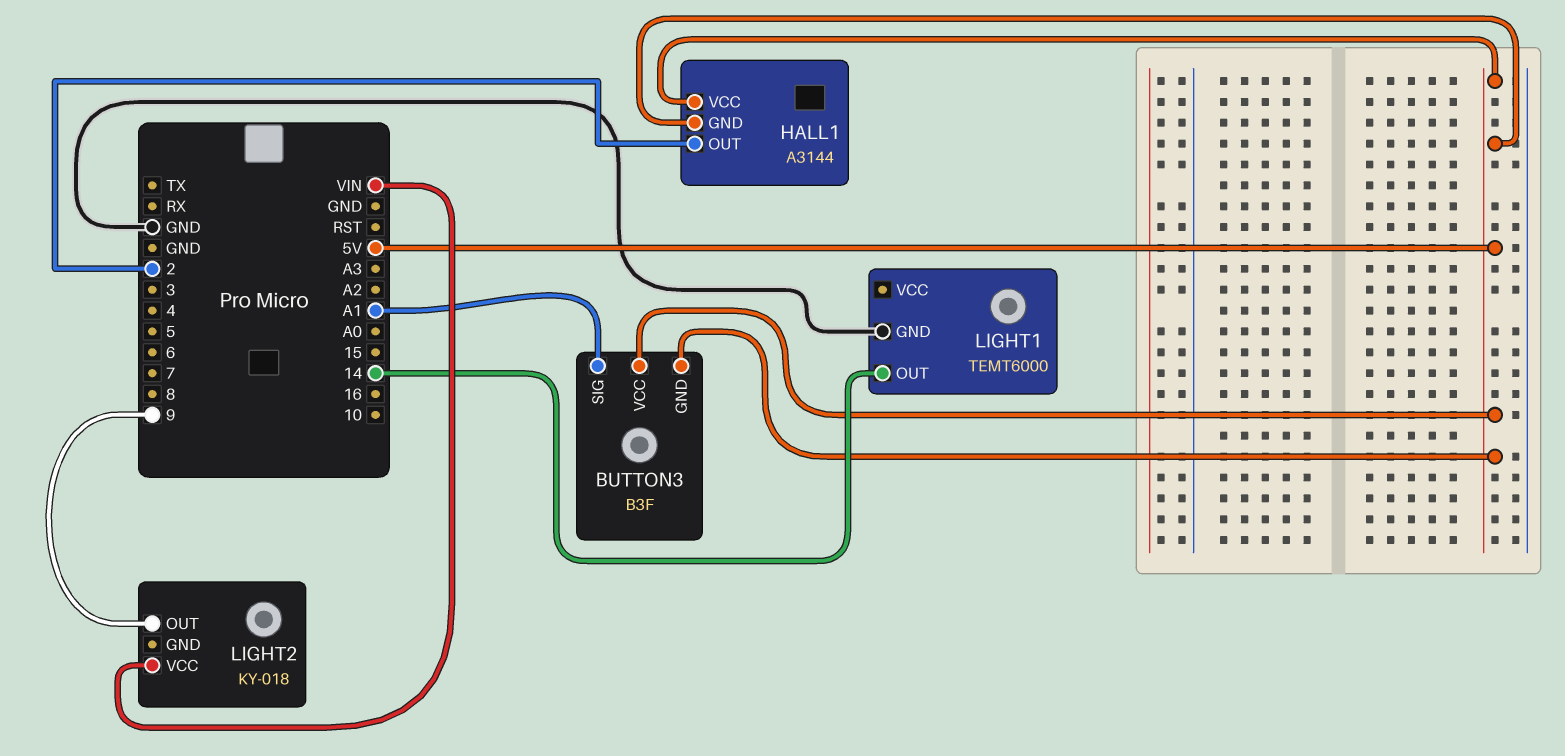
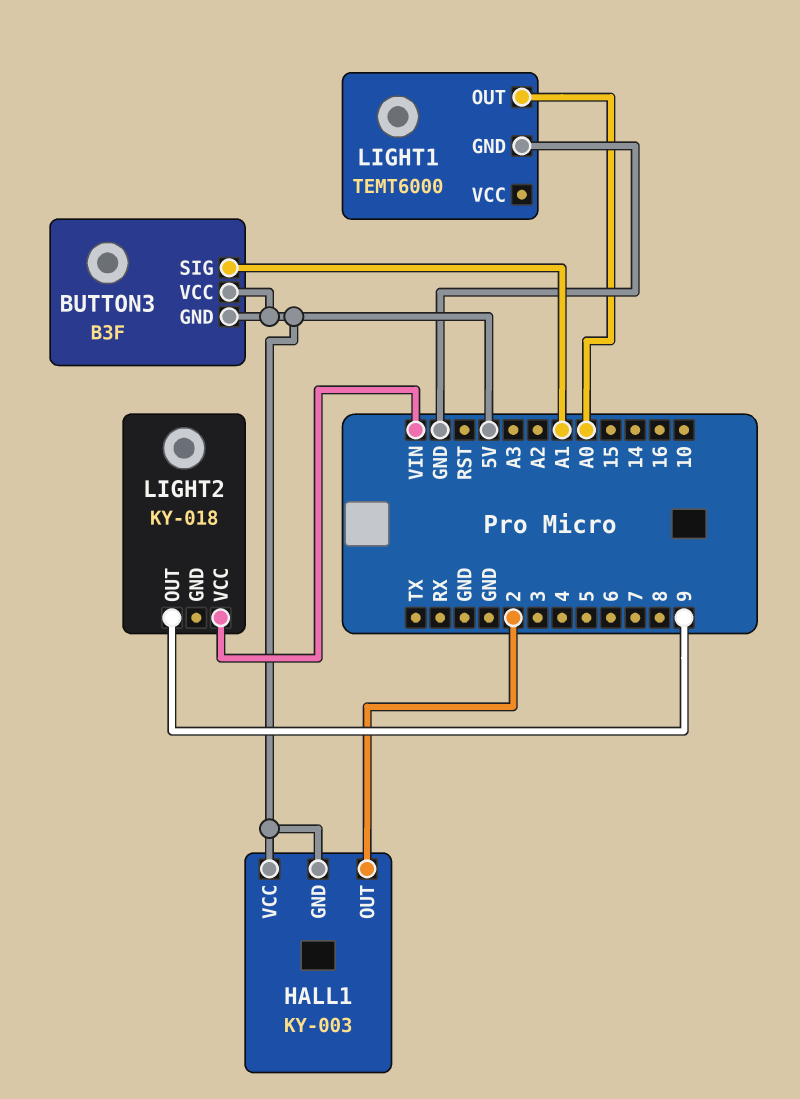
HALL1: A3144 -> KY-003
LIGHT1 pin OUT: 14 -> A0

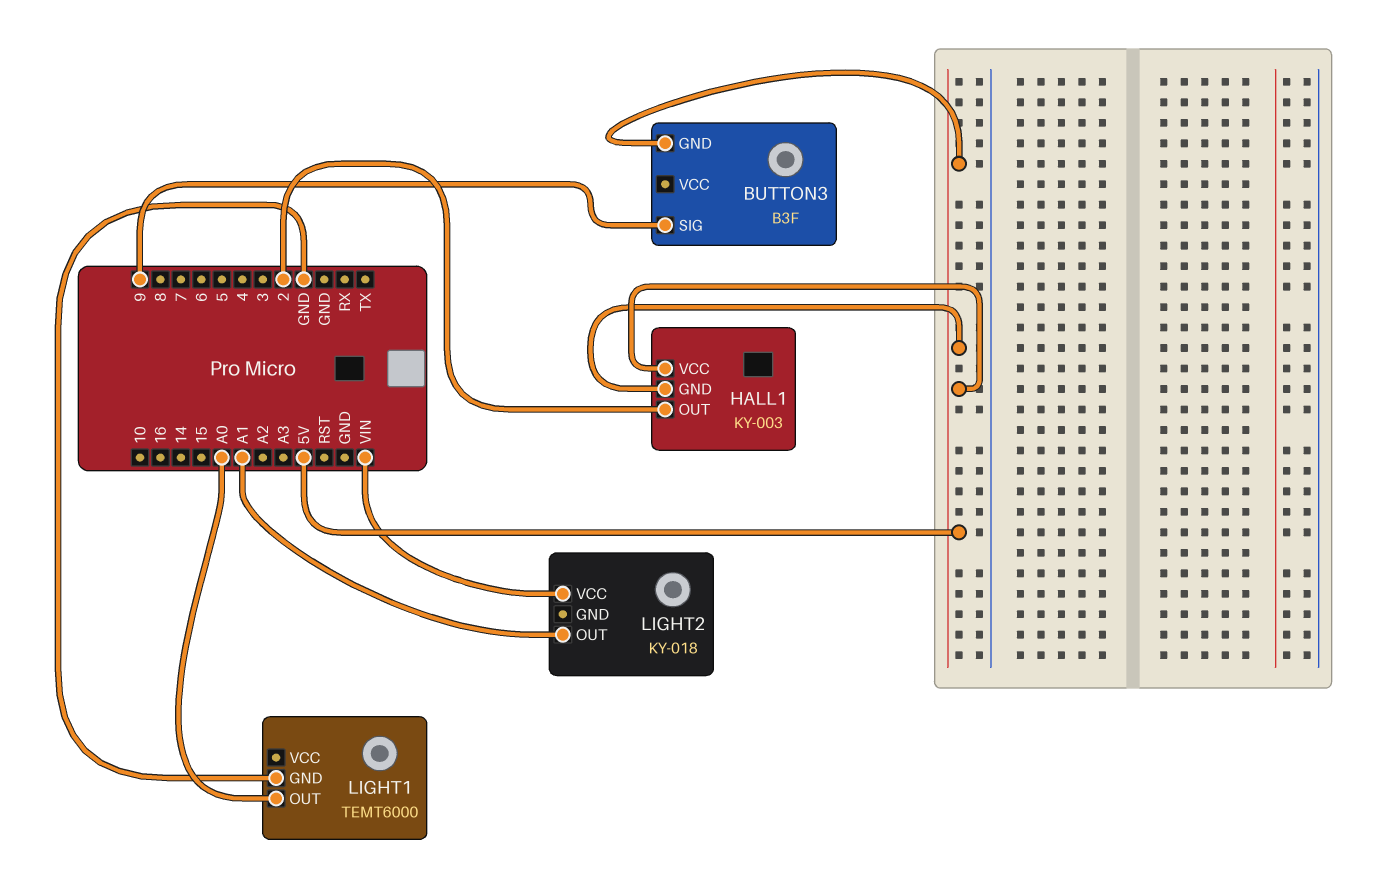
BUTTON3 pin SIG: A1 -> 9
BUTTON3 pin VCC: 5V -> none
LIGHT2 pin OUT: 9 -> A1

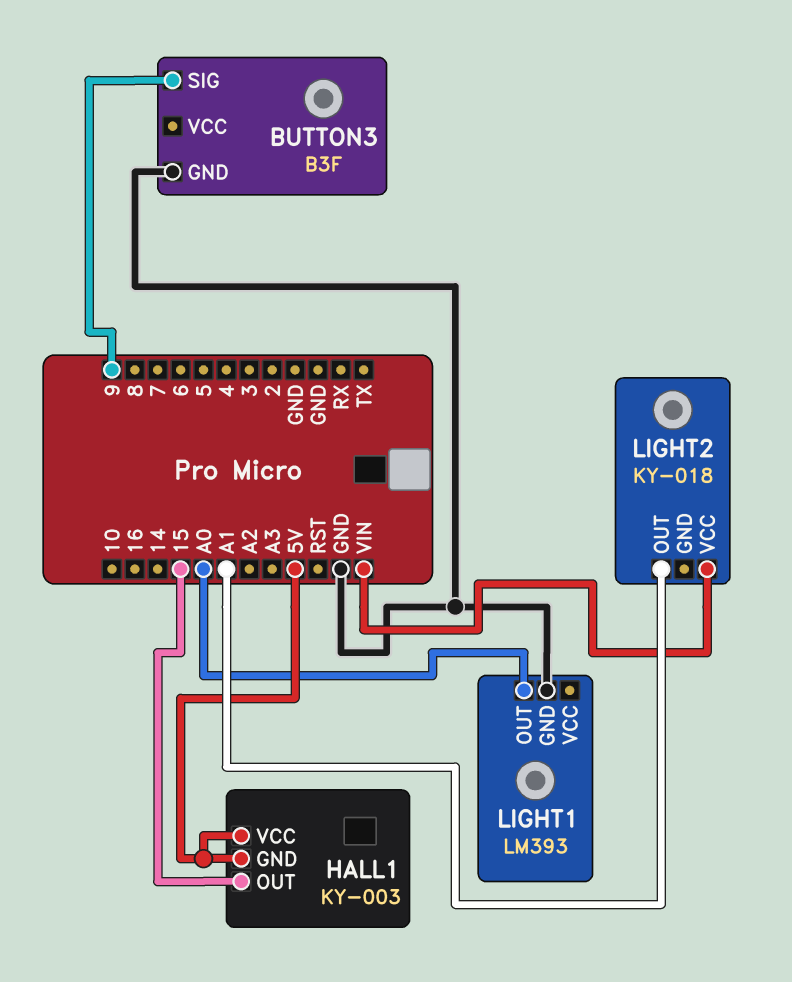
BUTTON3 pin GND: 5V -> GND
HALL1 pin OUT: 2 -> 15
LIGHT1: TEMT6000 -> LM393

